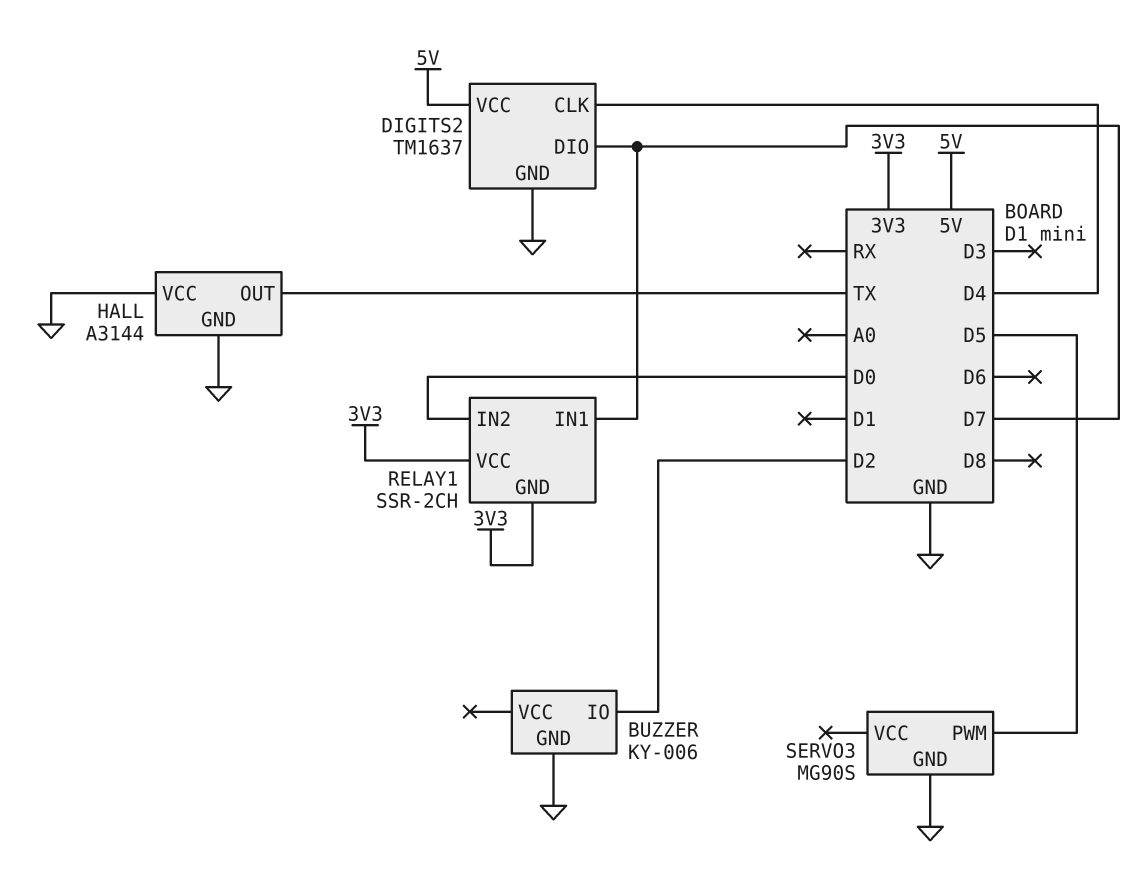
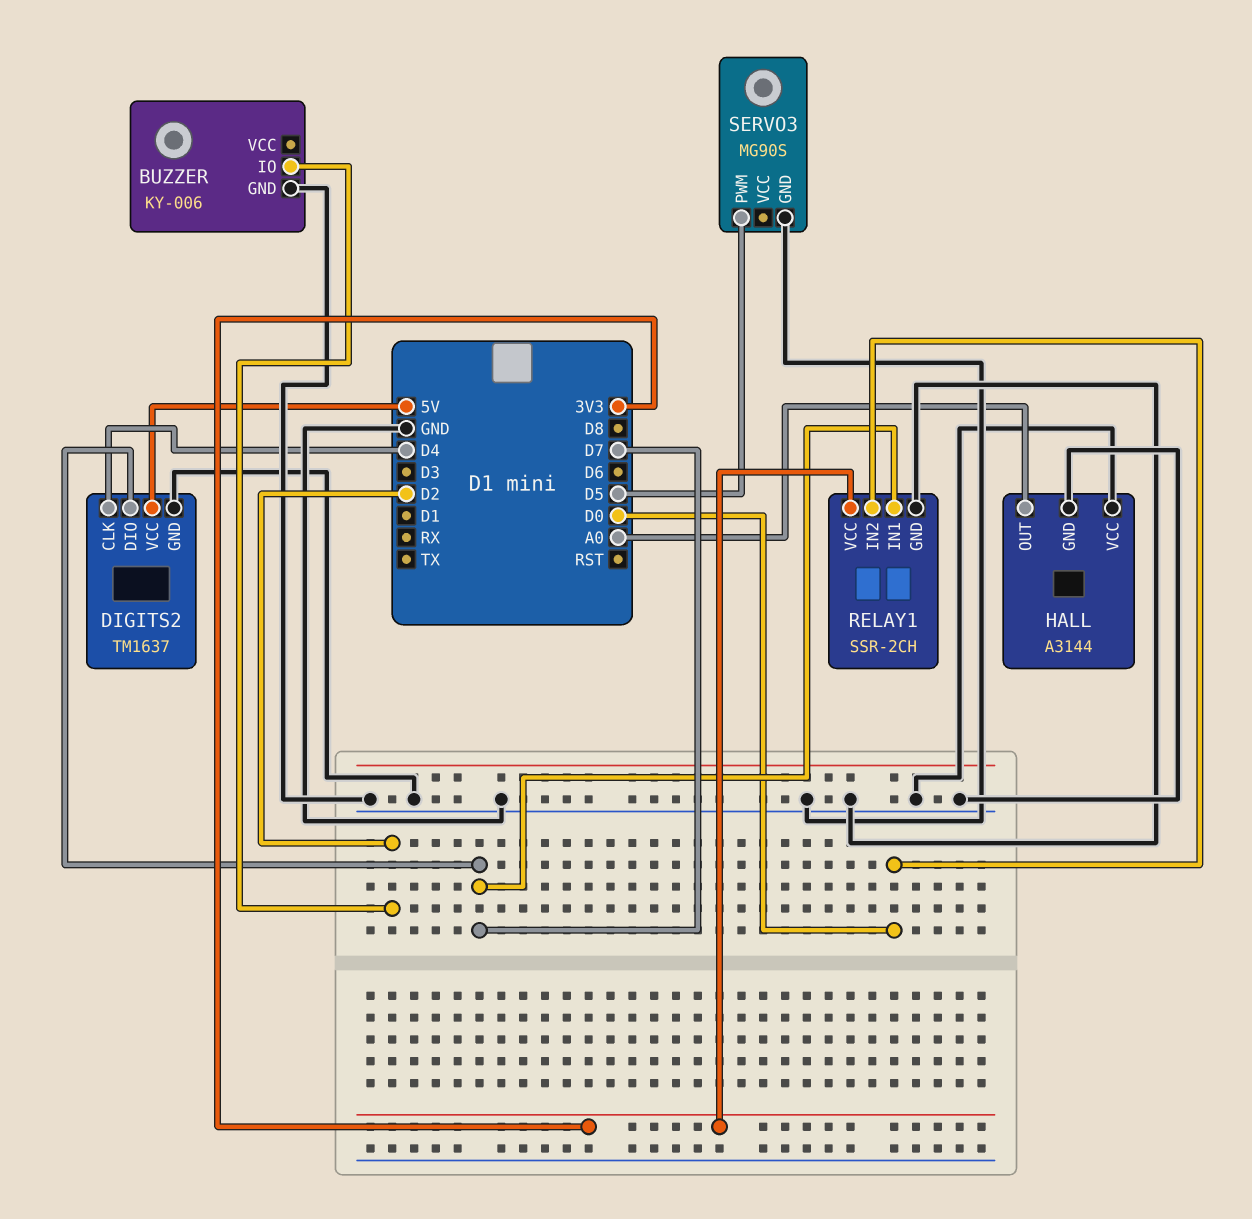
HALL pin OUT: TX -> A0
RELAY1 pin GND: 3V3 -> GND

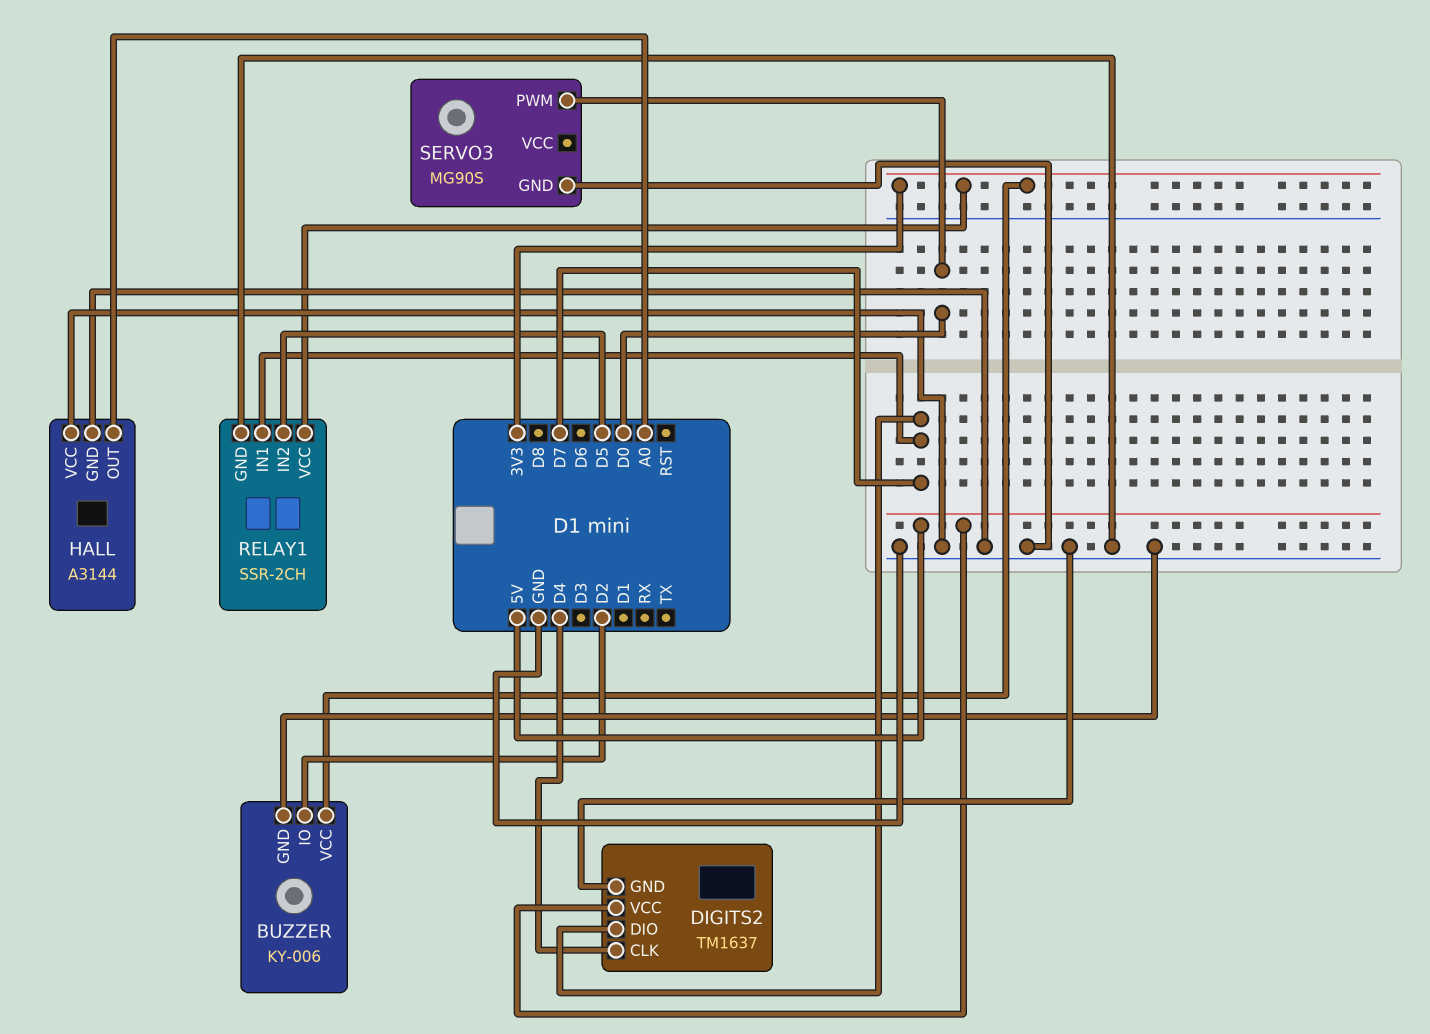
BUZZER pin VCC: none -> 3V3
RELAY1 pin IN2: D0 -> D5
SERVO3 pin PWM: D5 -> D0

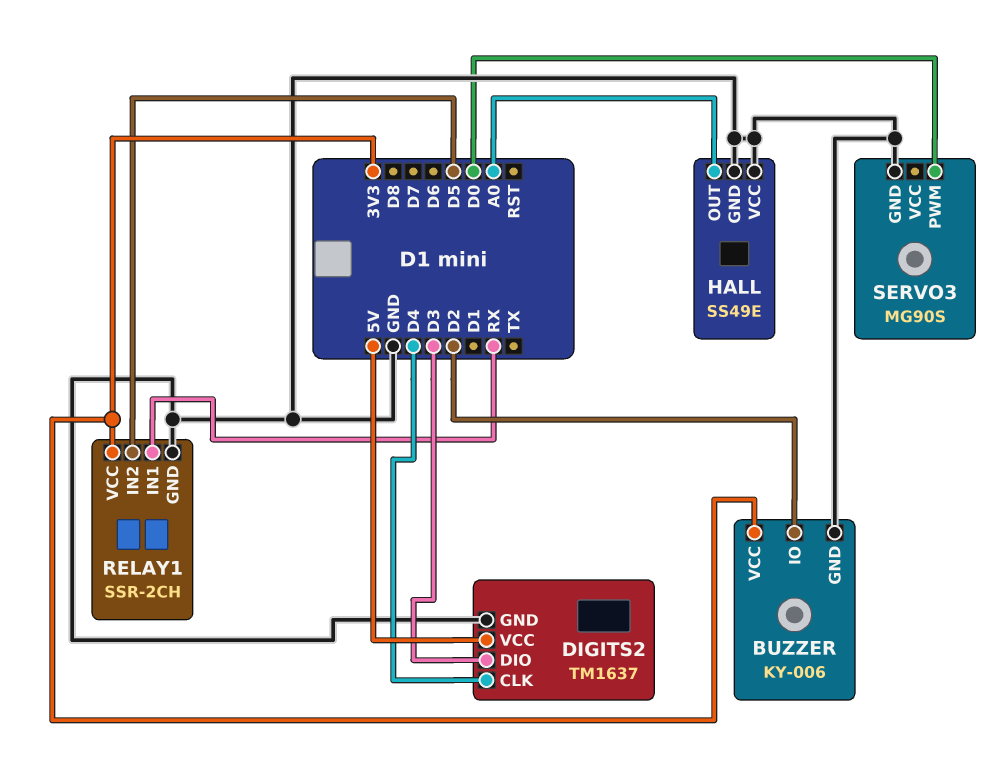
DIGITS2 pin DIO: D7 -> D3
HALL: A3144 -> SS49E
RELAY1 pin IN1: D7 -> RX

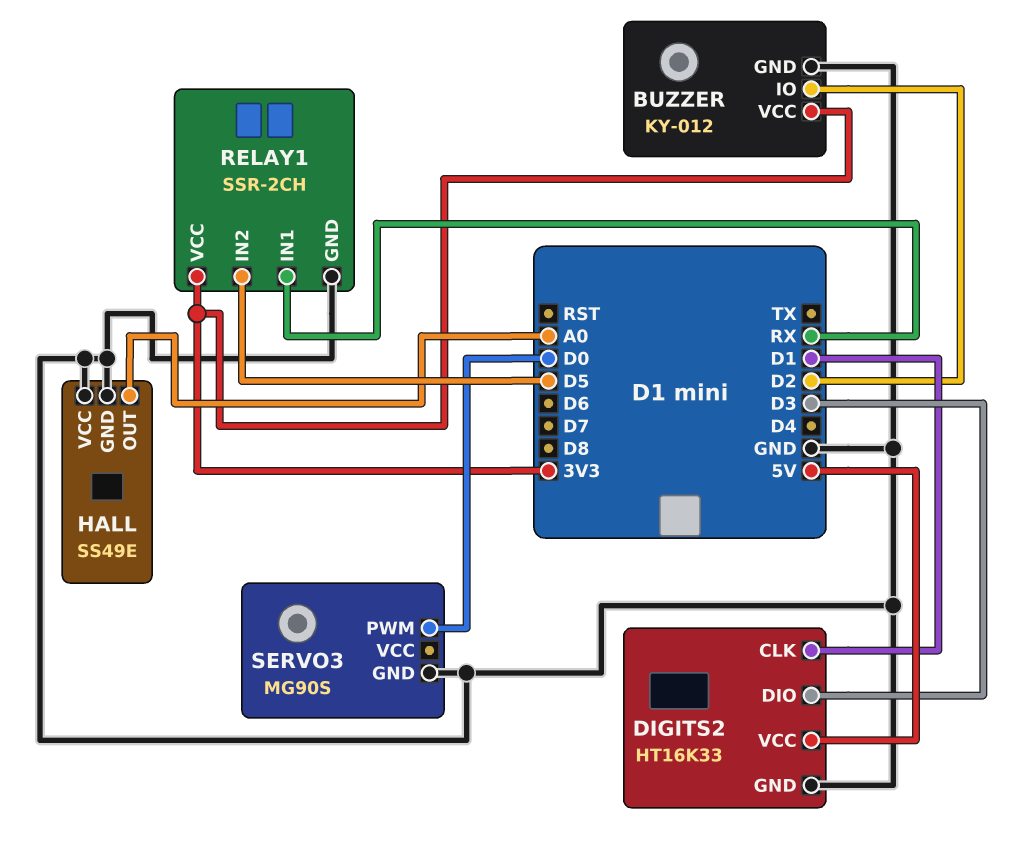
BUZZER: KY-006 -> KY-012
DIGITS2: TM1637 -> HT16K33
DIGITS2 pin CLK: D4 -> D1

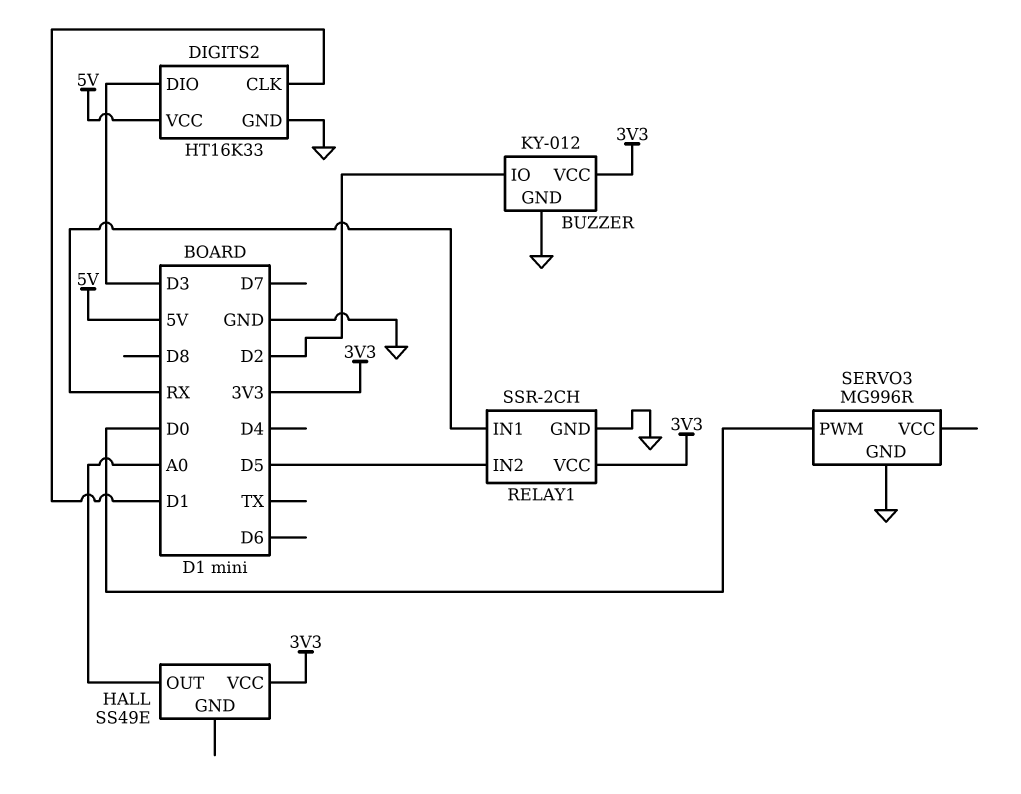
HALL pin GND: GND -> none
HALL pin VCC: GND -> 3V3
SERVO3: MG90S -> MG996R

